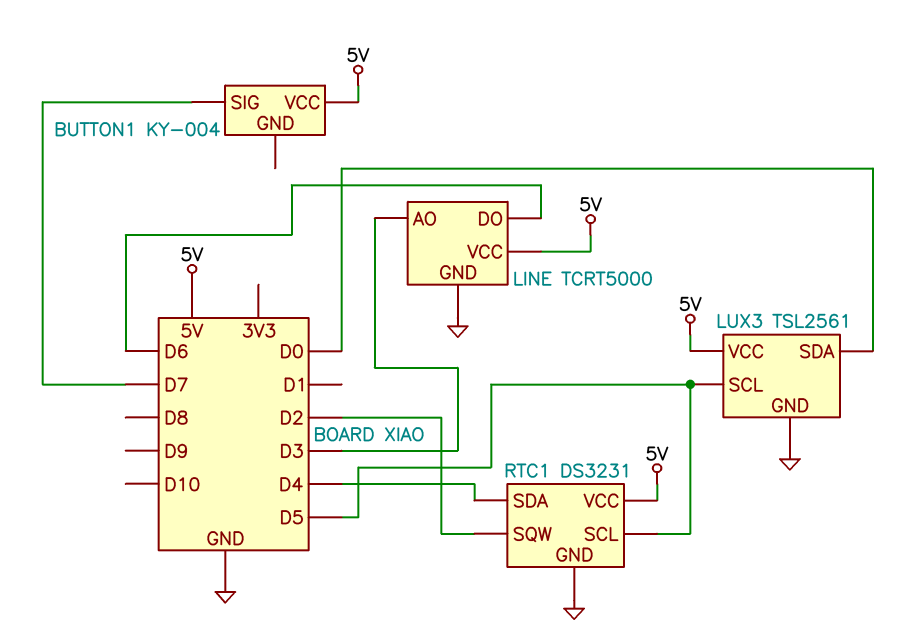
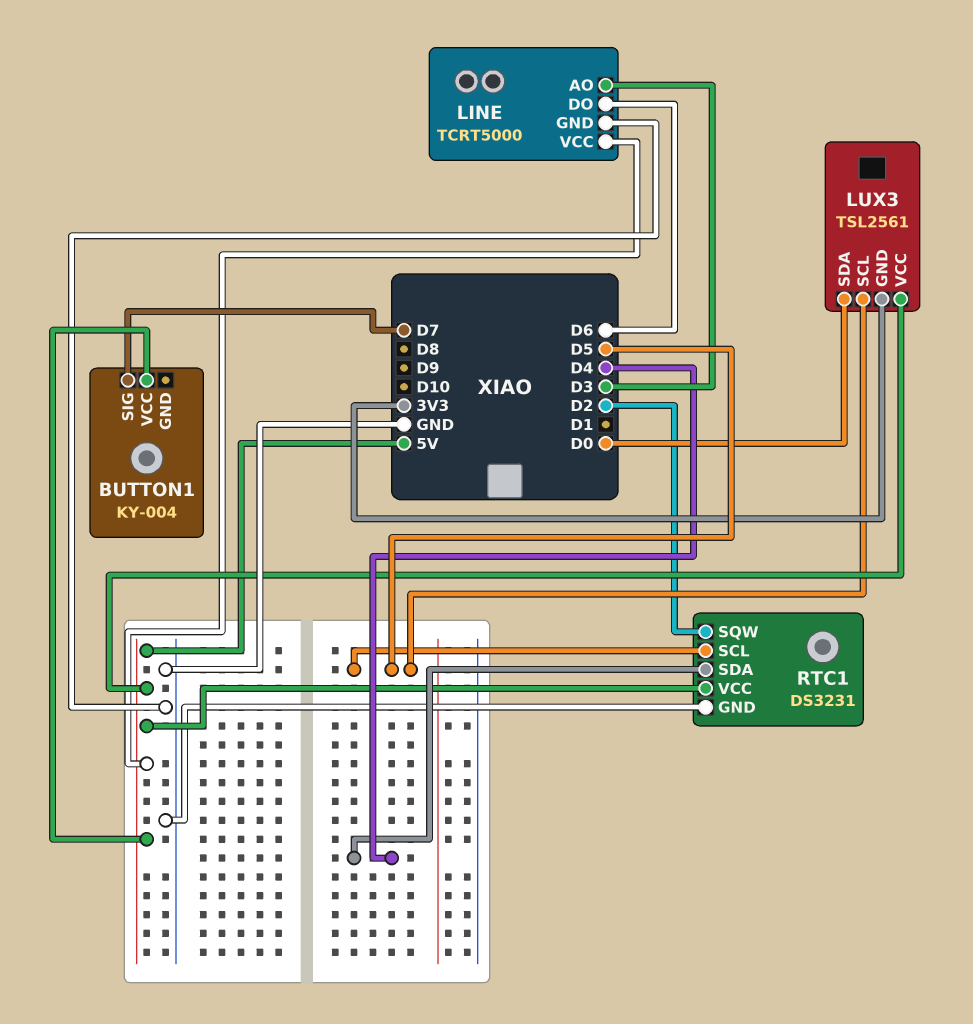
LUX3 pin GND: GND -> 3V3

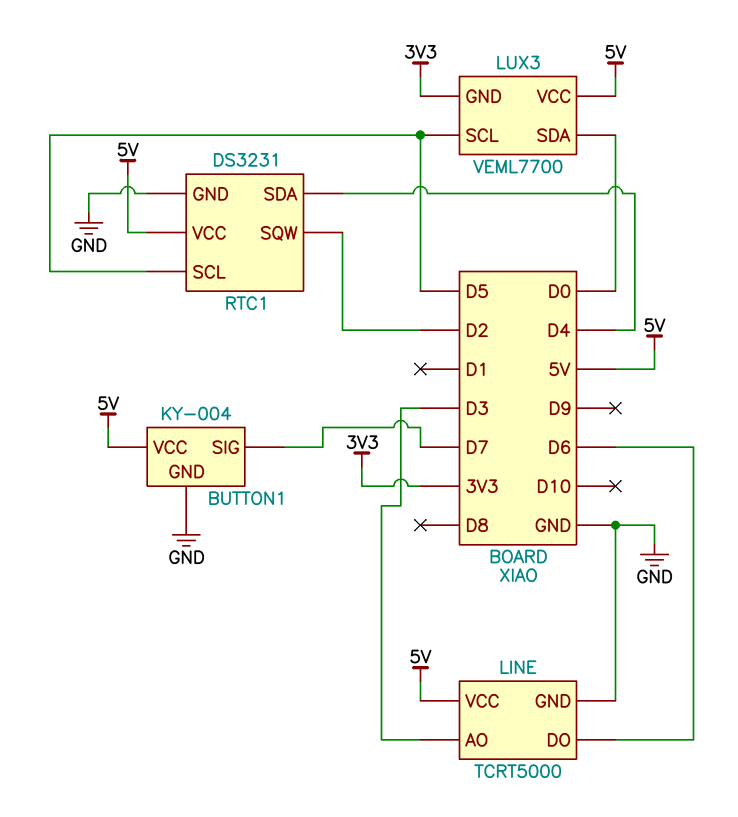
BUTTON1 pin GND: none -> GND
LUX3: TSL2561 -> VEML7700

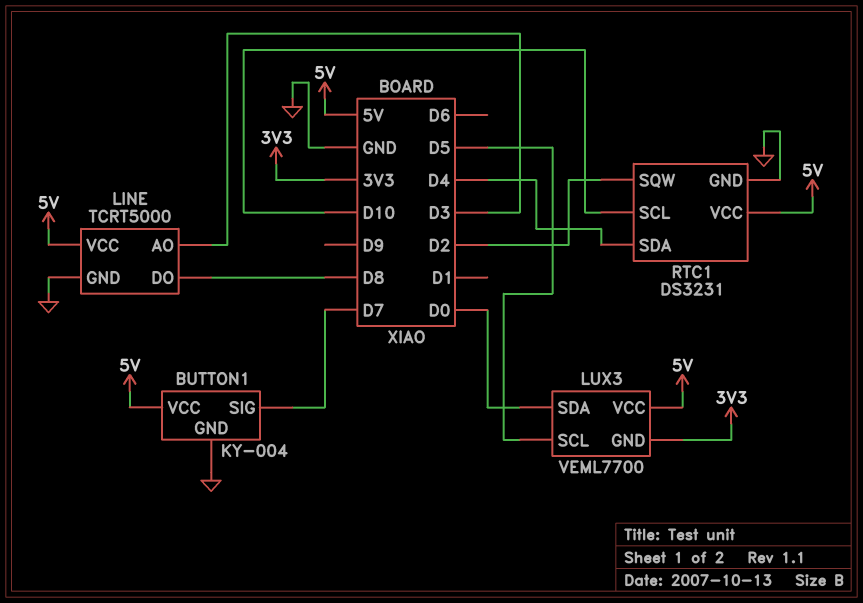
LINE pin DO: D6 -> D8
RTC1 pin SCL: D5 -> D10

